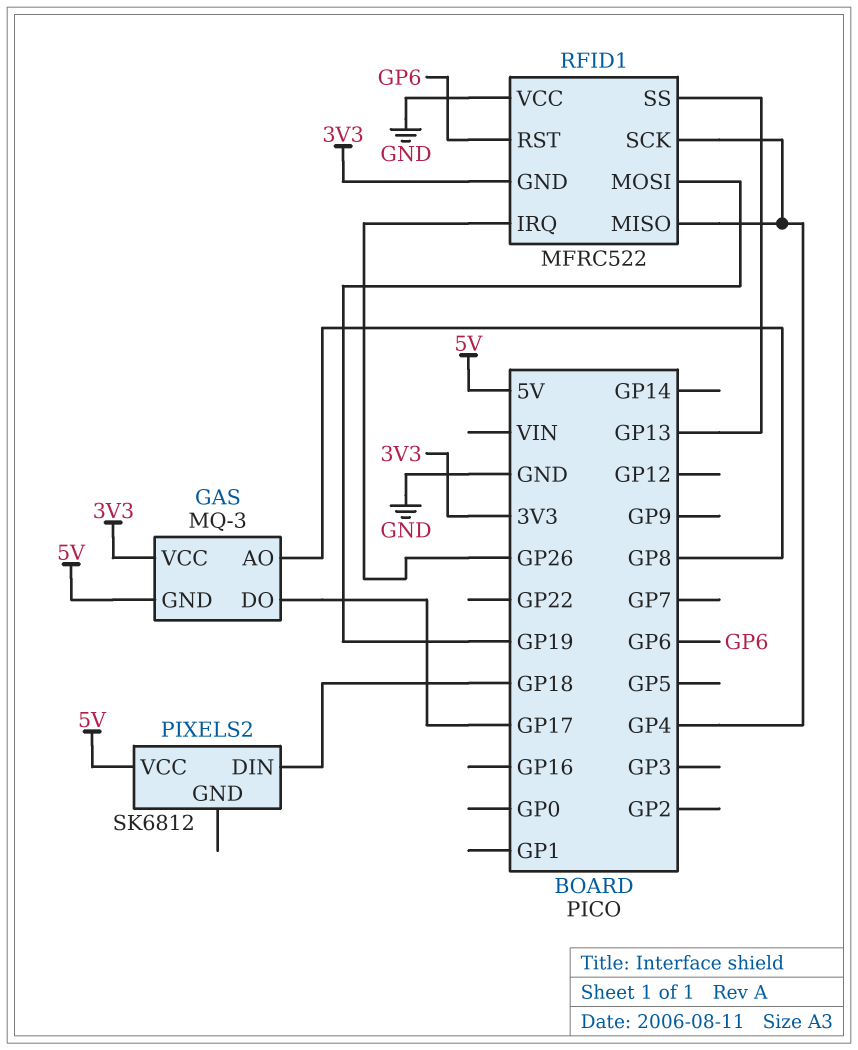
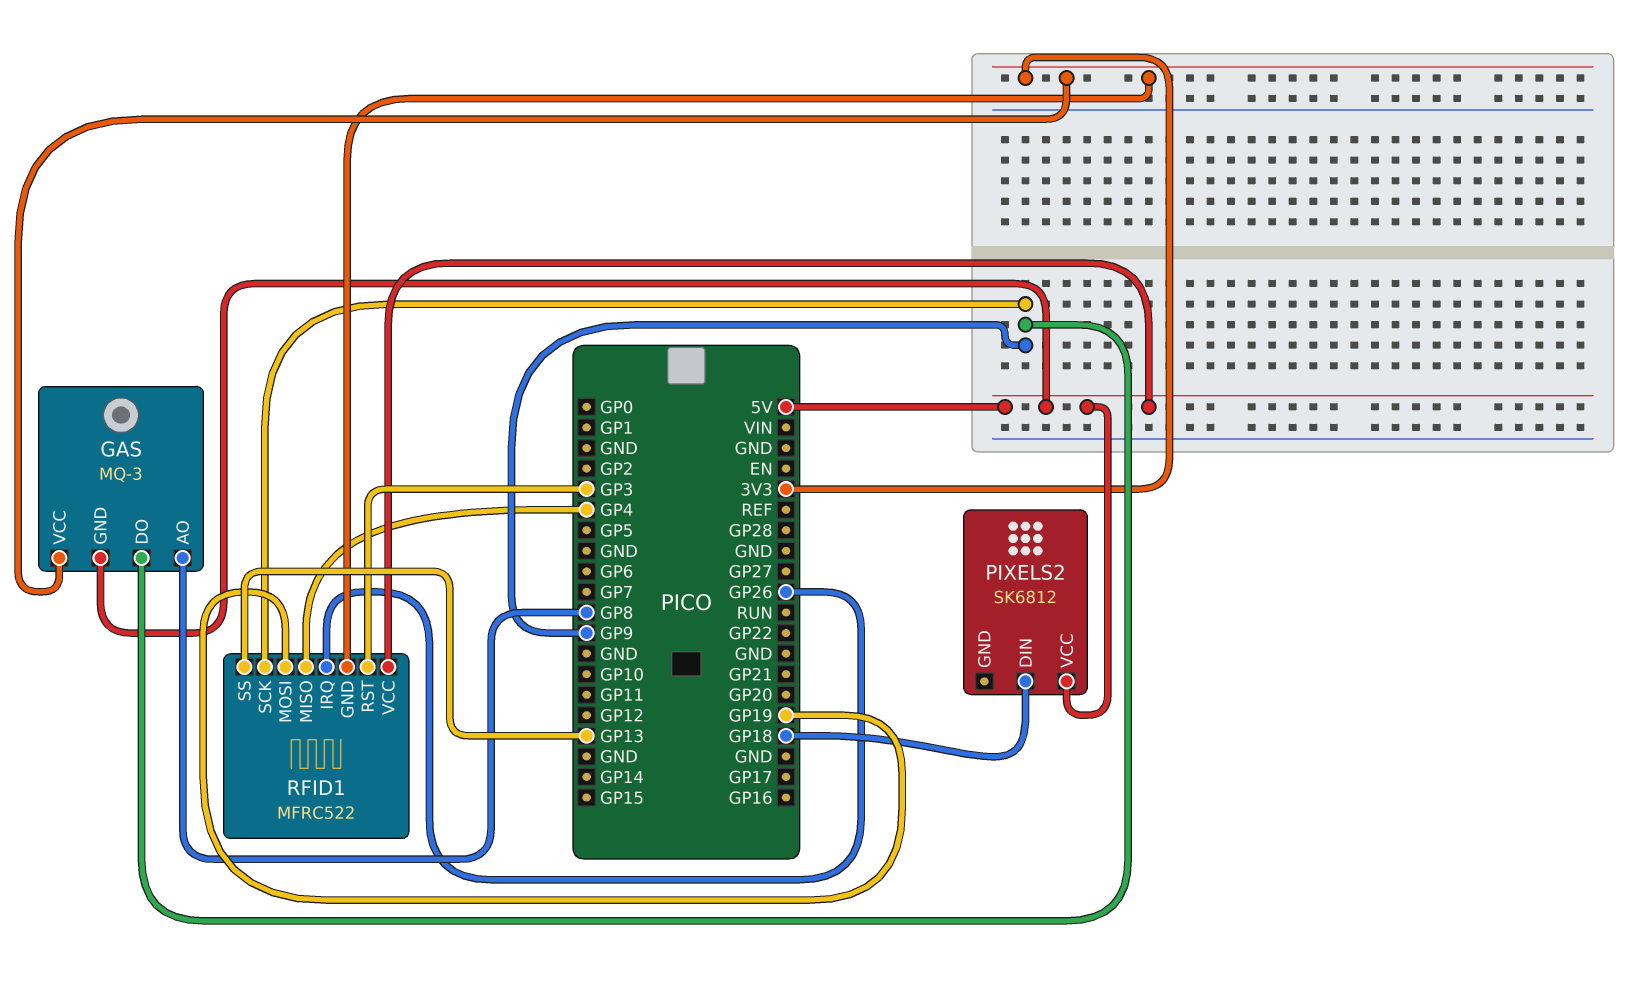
GAS pin DO: GP17 -> GP9
RFID1 pin RST: GP6 -> GP3
RFID1 pin SCK: GP4 -> GP9
RFID1 pin VCC: GND -> 5V

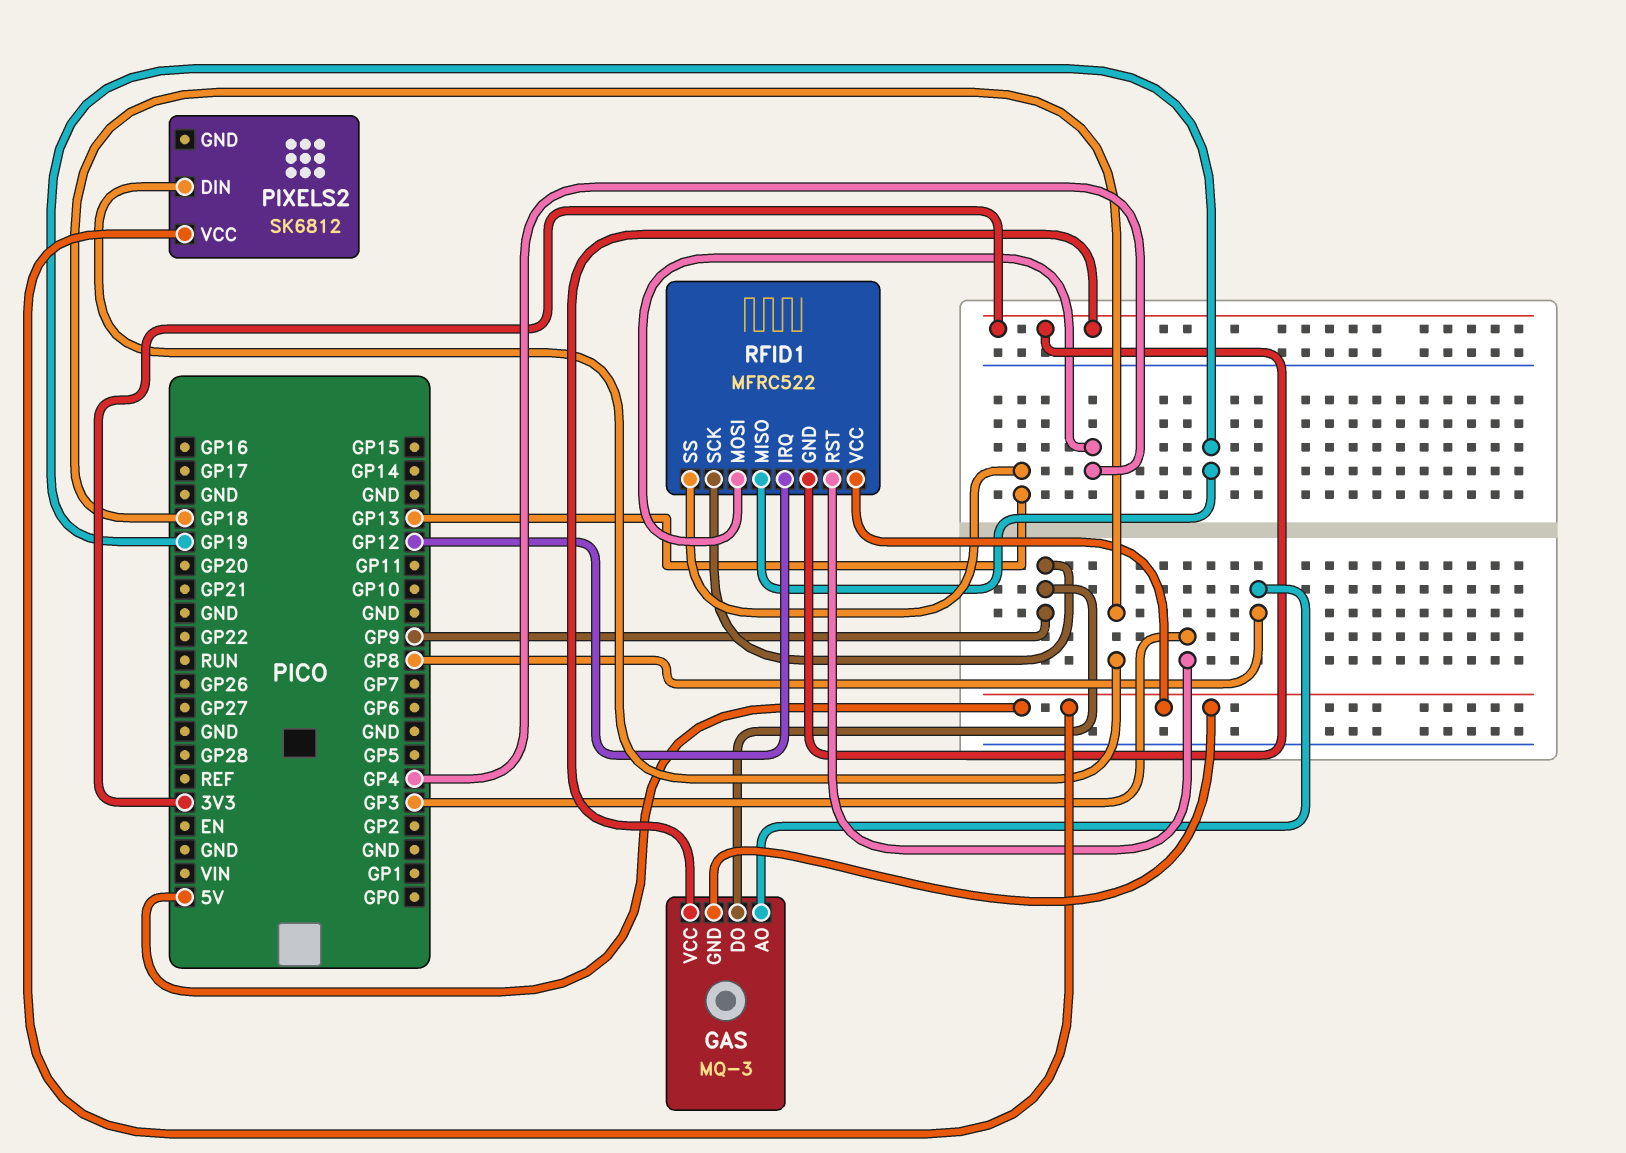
RFID1 pin IRQ: GP26 -> GP12
RFID1 pin MISO: GP4 -> GP19
RFID1 pin MOSI: GP19 -> GP4

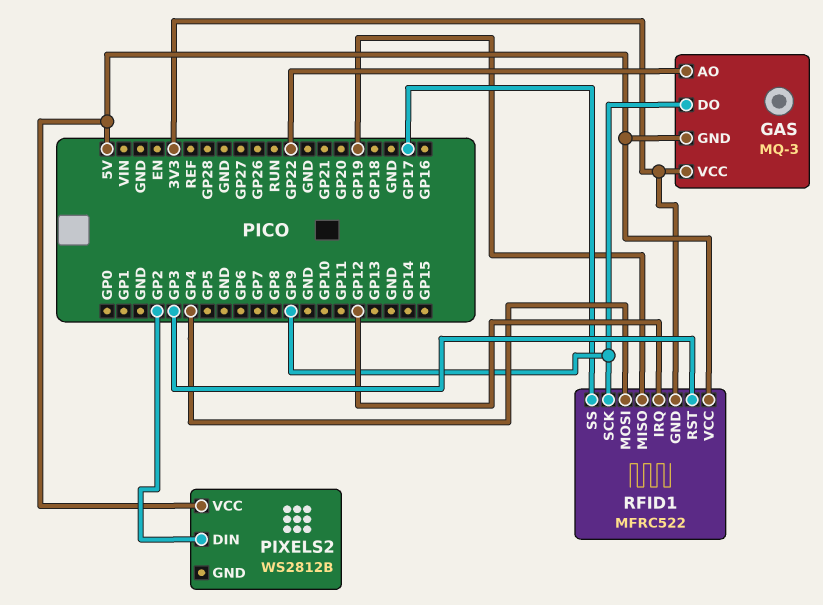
GAS pin AO: GP8 -> GP22
PIXELS2: SK6812 -> WS2812B
PIXELS2 pin DIN: GP18 -> GP2
RFID1 pin SS: GP13 -> GP17

